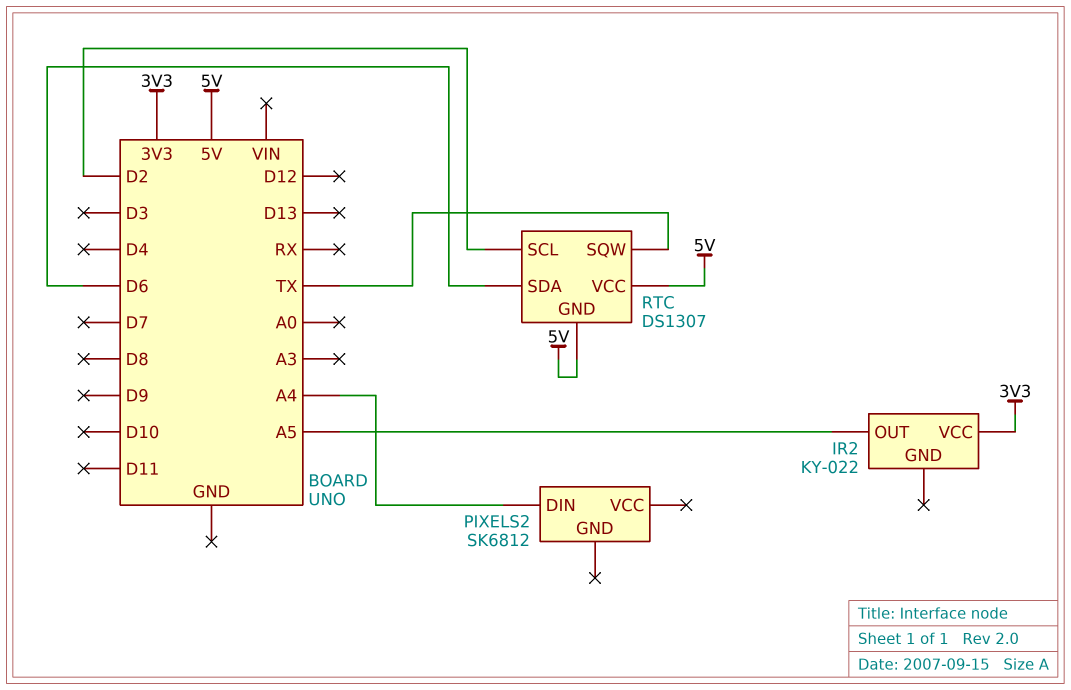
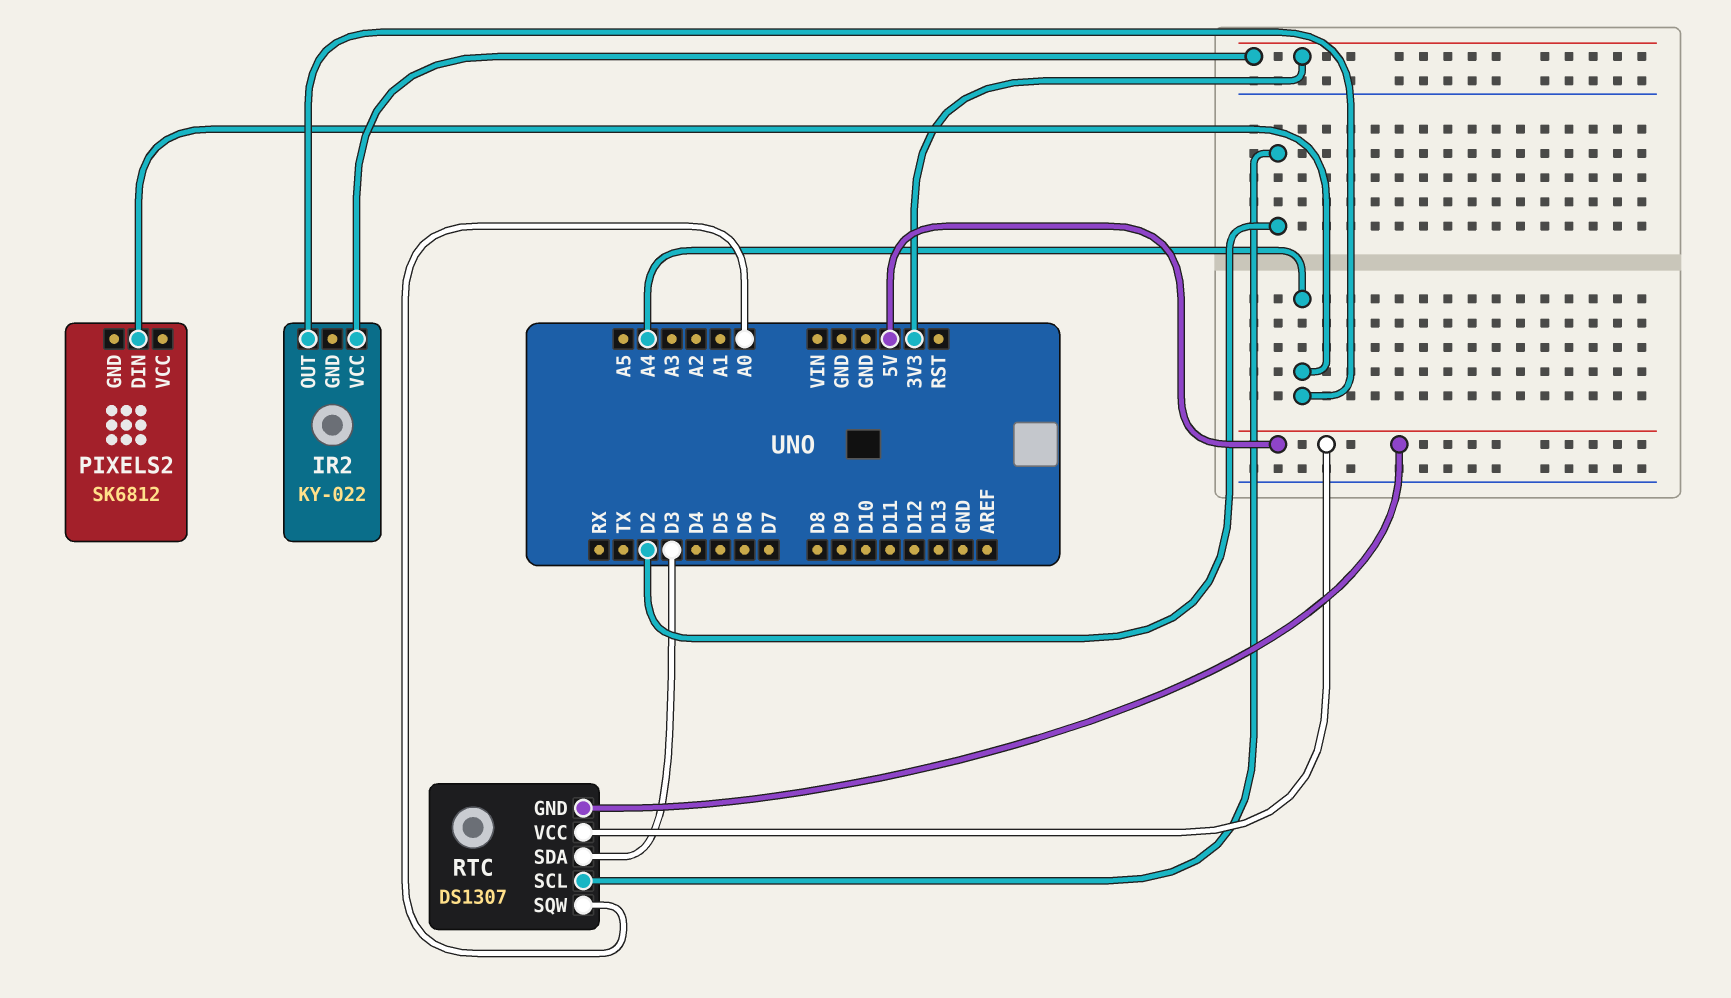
IR2 pin OUT: A5 -> A4
RTC pin SDA: D6 -> D3
RTC pin SQW: TX -> A0

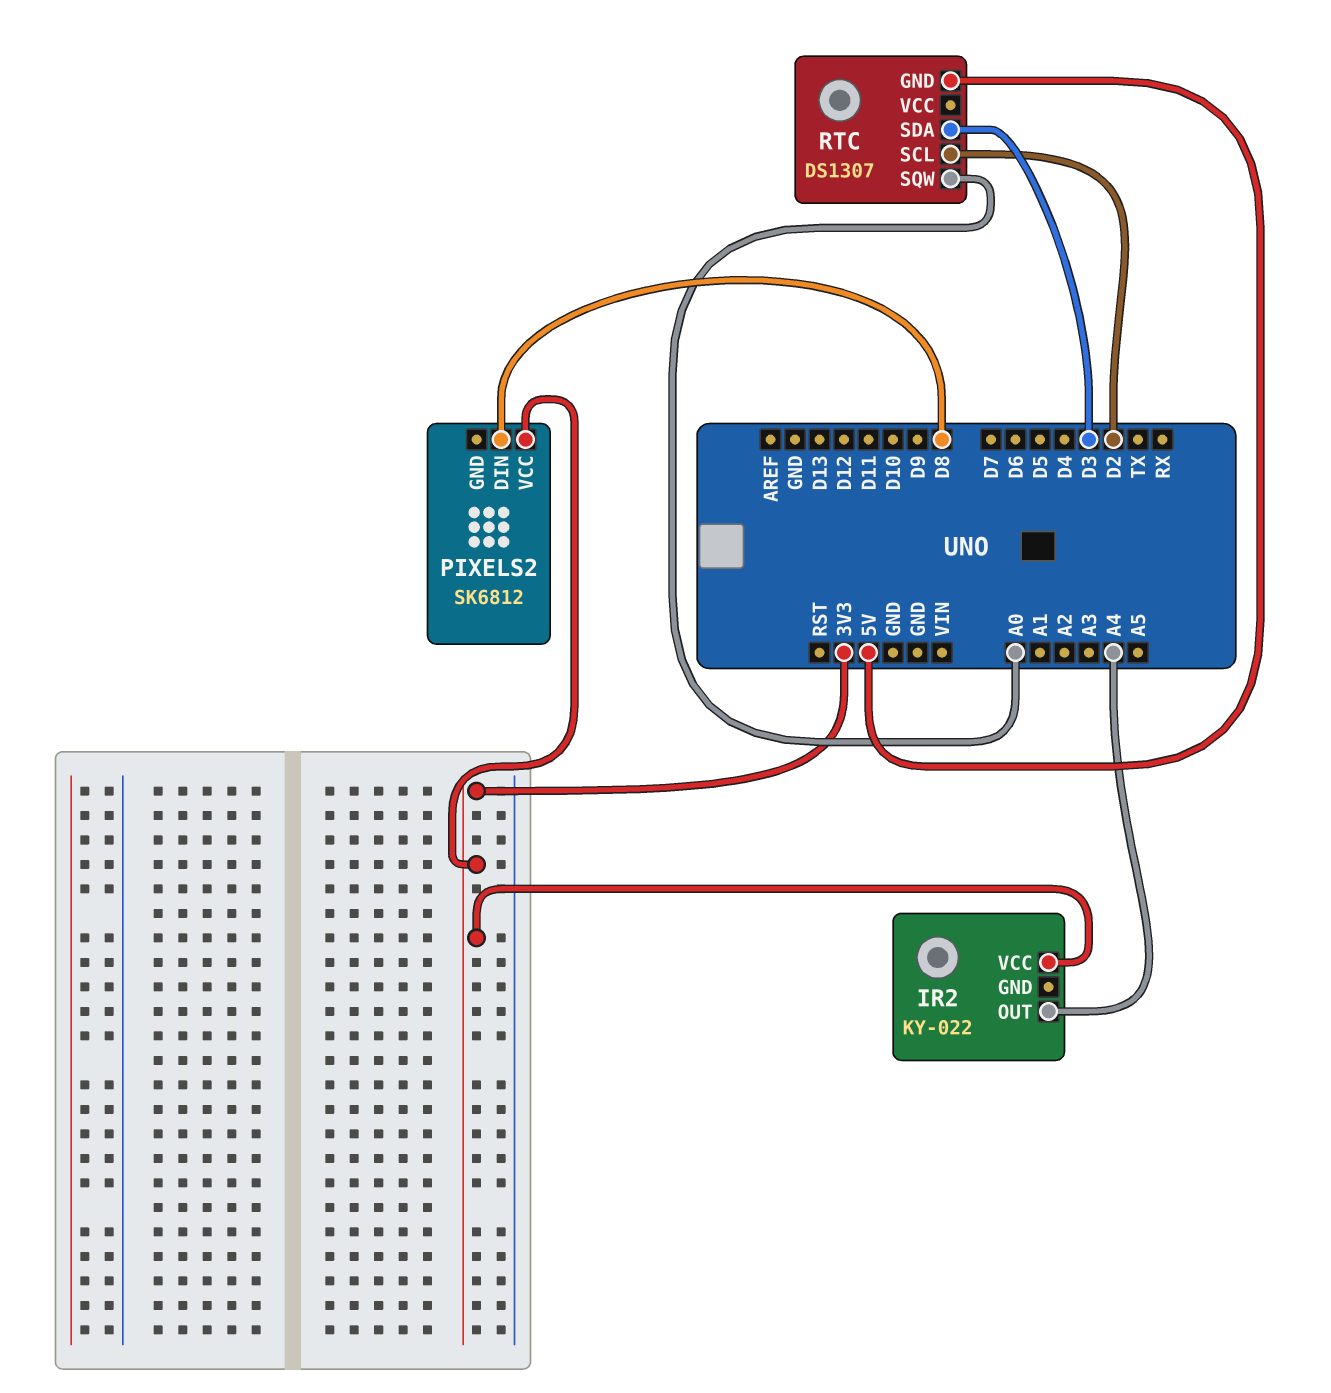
PIXELS2 pin DIN: A4 -> D8
PIXELS2 pin VCC: none -> 3V3
RTC pin VCC: 5V -> none

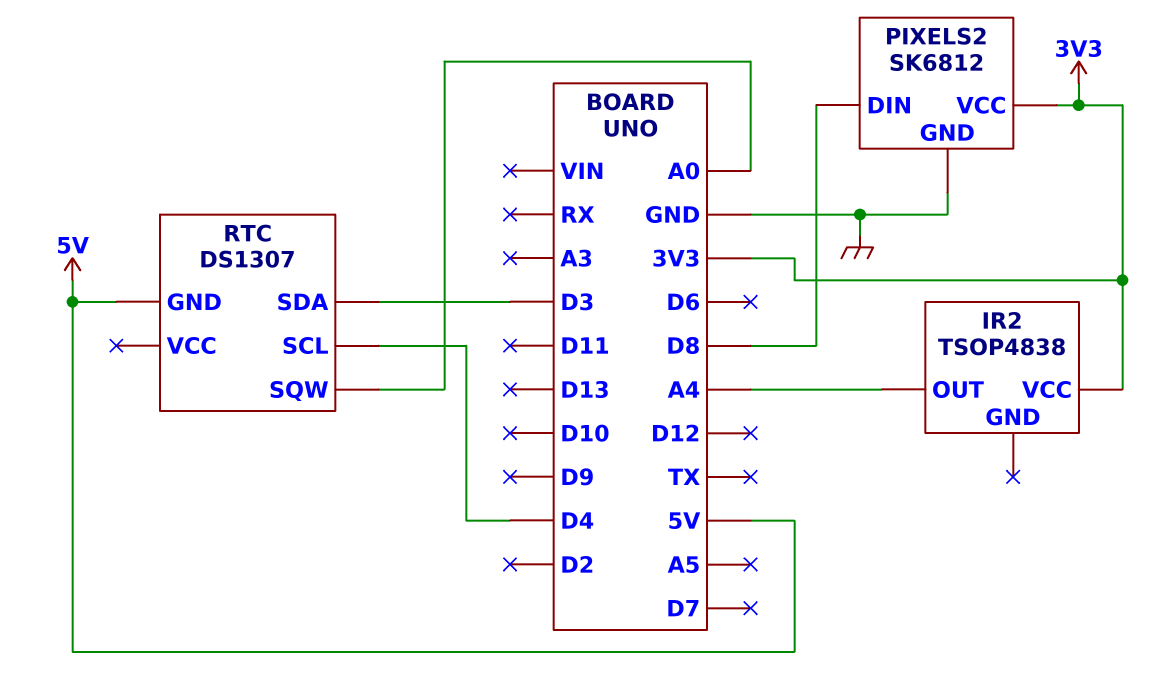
IR2: KY-022 -> TSOP4838
PIXELS2 pin GND: none -> GND
RTC pin SCL: D2 -> D4

